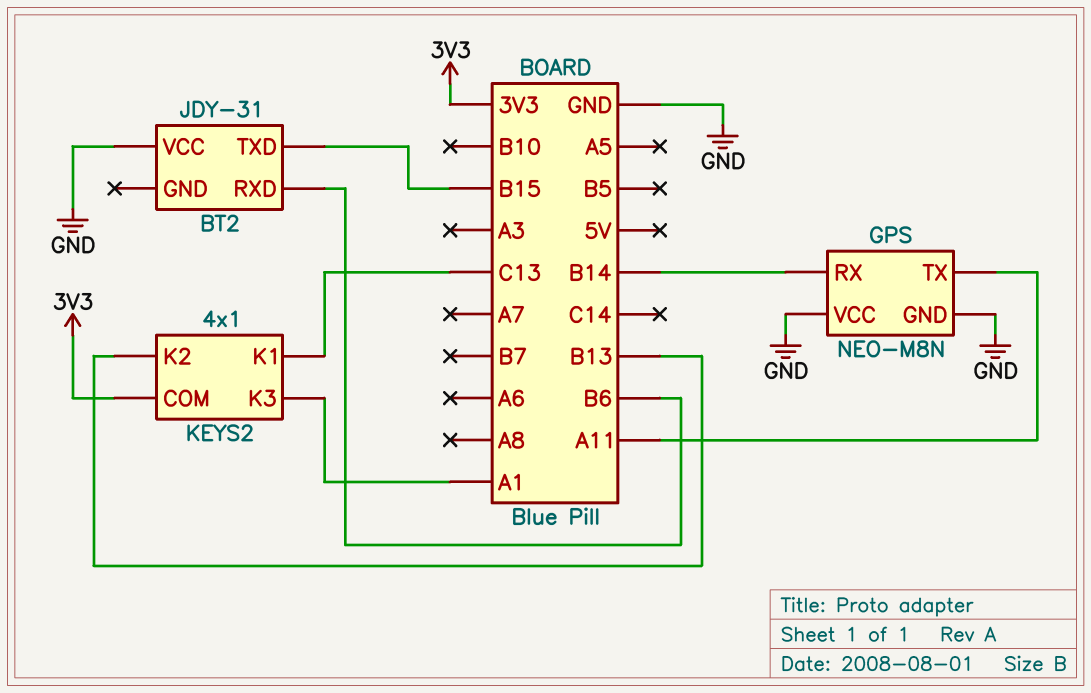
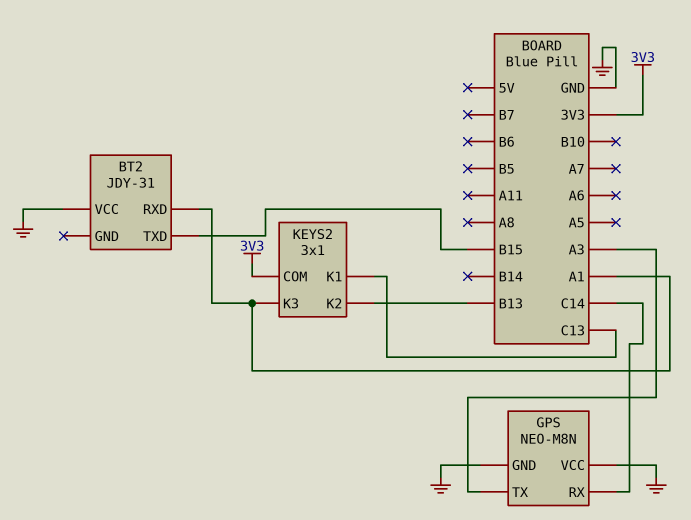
BT2 pin RXD: B6 -> A1
GPS pin RX: B14 -> C14
GPS pin TX: A11 -> A3
KEYS2: 4x1 -> 3x1

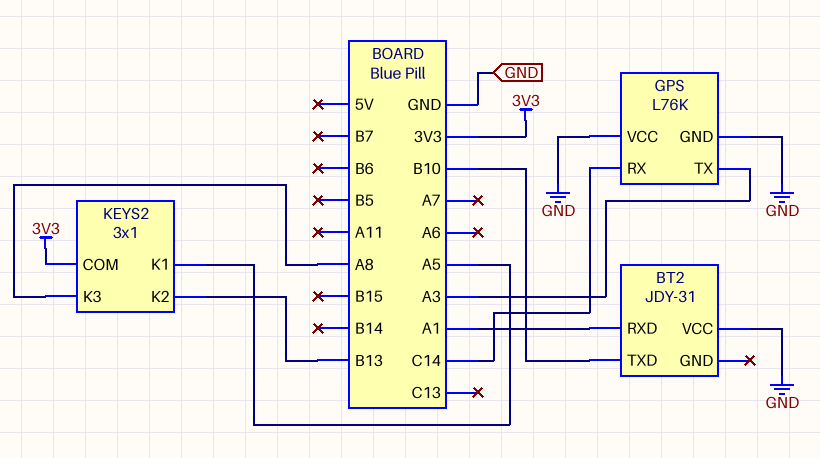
BT2 pin TXD: B15 -> B10
GPS: NEO-M8N -> L76K
KEYS2 pin K1: C13 -> A5
KEYS2 pin K3: A1 -> A8

